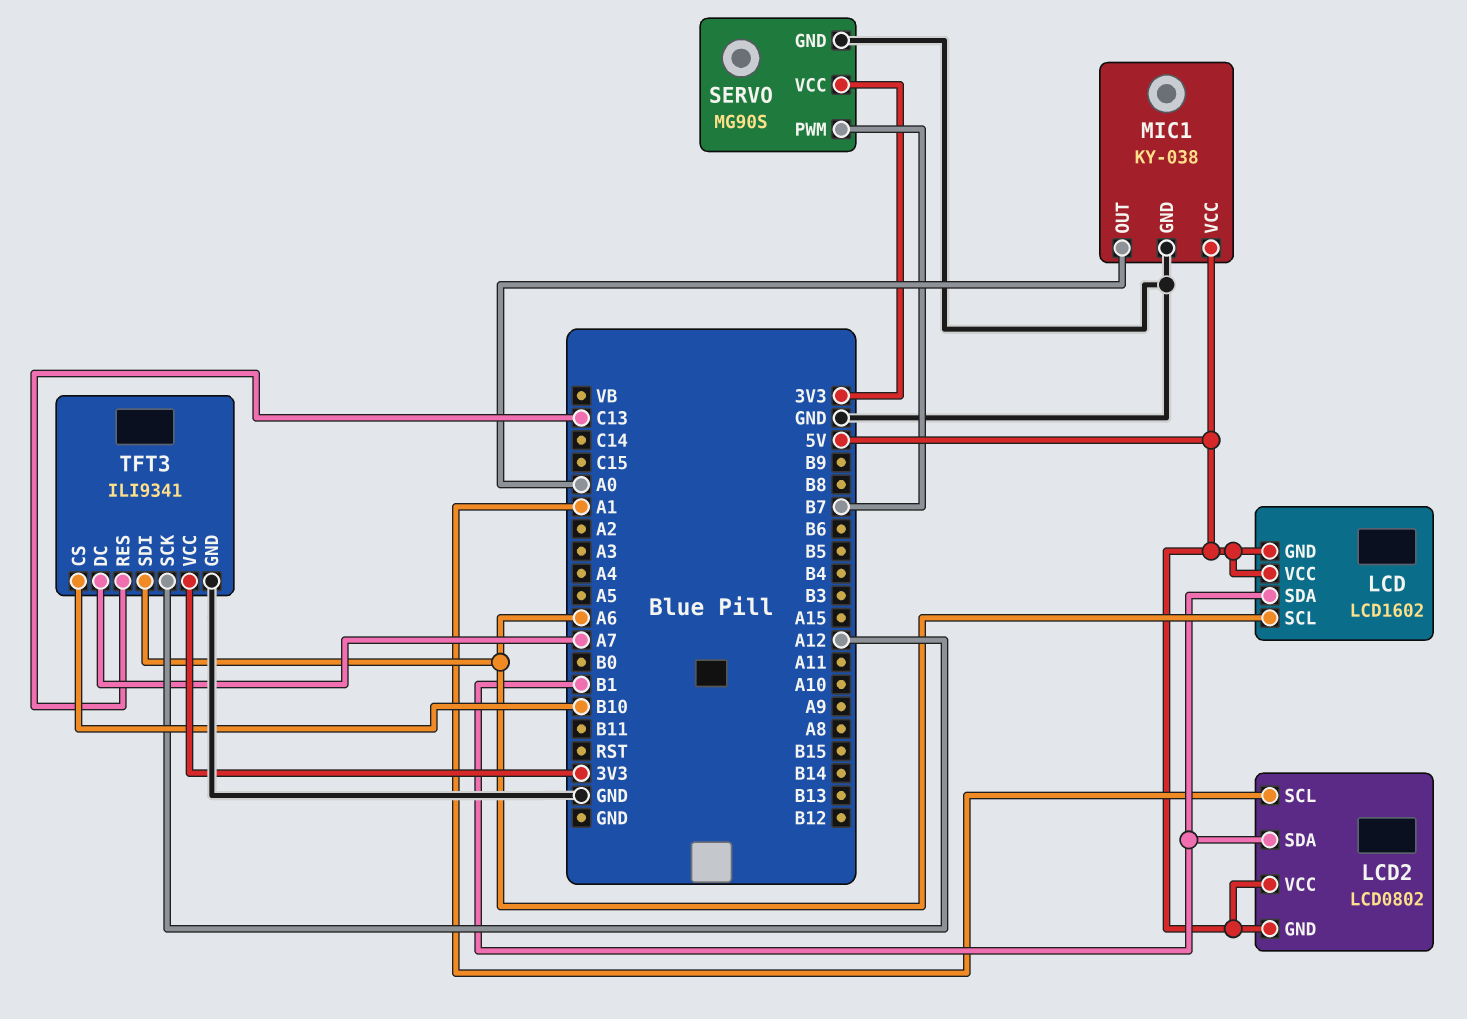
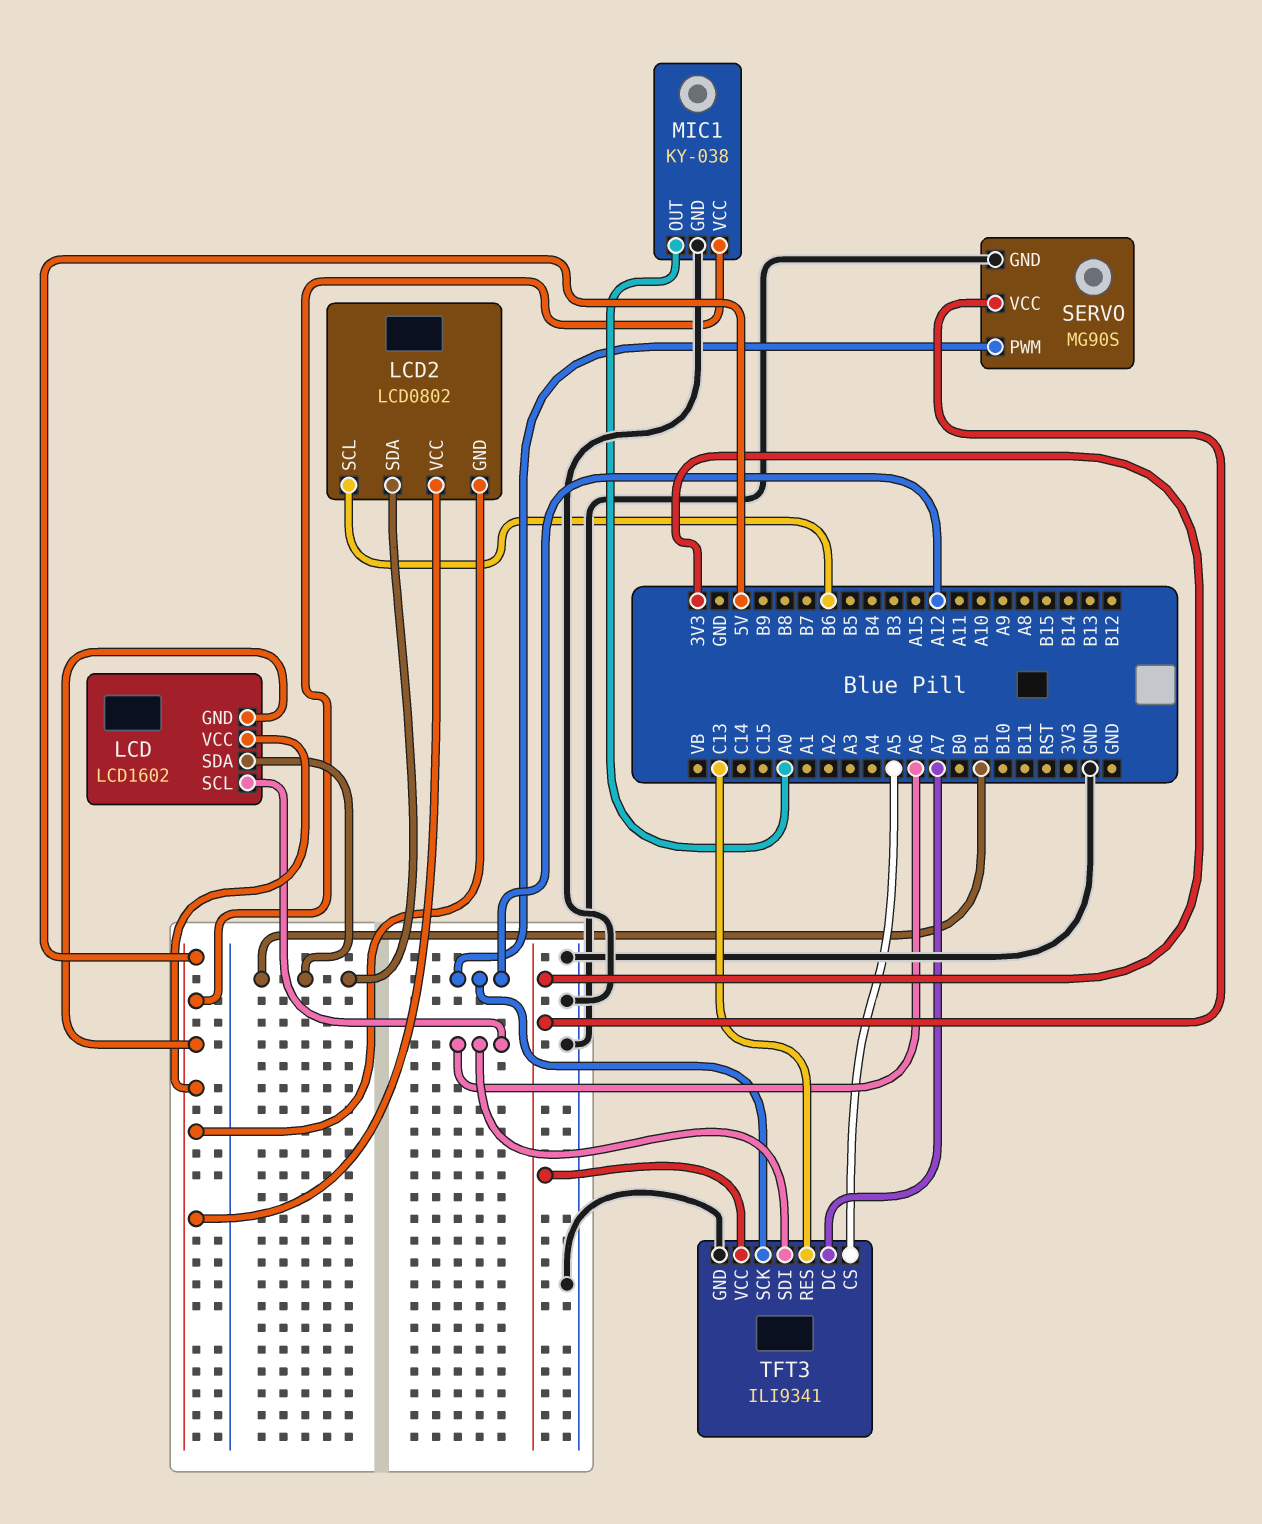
LCD2 pin SCL: A1 -> B6
SERVO pin PWM: B7 -> A12
TFT3 pin CS: B10 -> A5

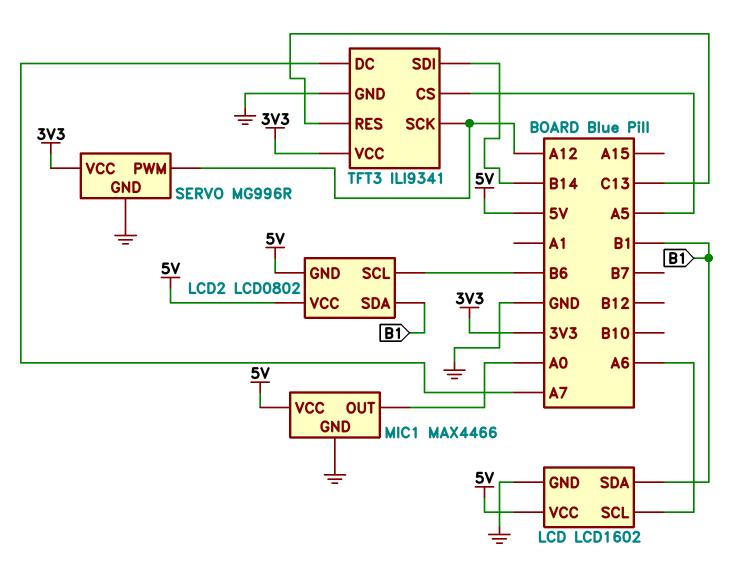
LCD pin GND: 5V -> GND
MIC1: KY-038 -> MAX4466
SERVO: MG90S -> MG996R
TFT3 pin SDI: A6 -> B14

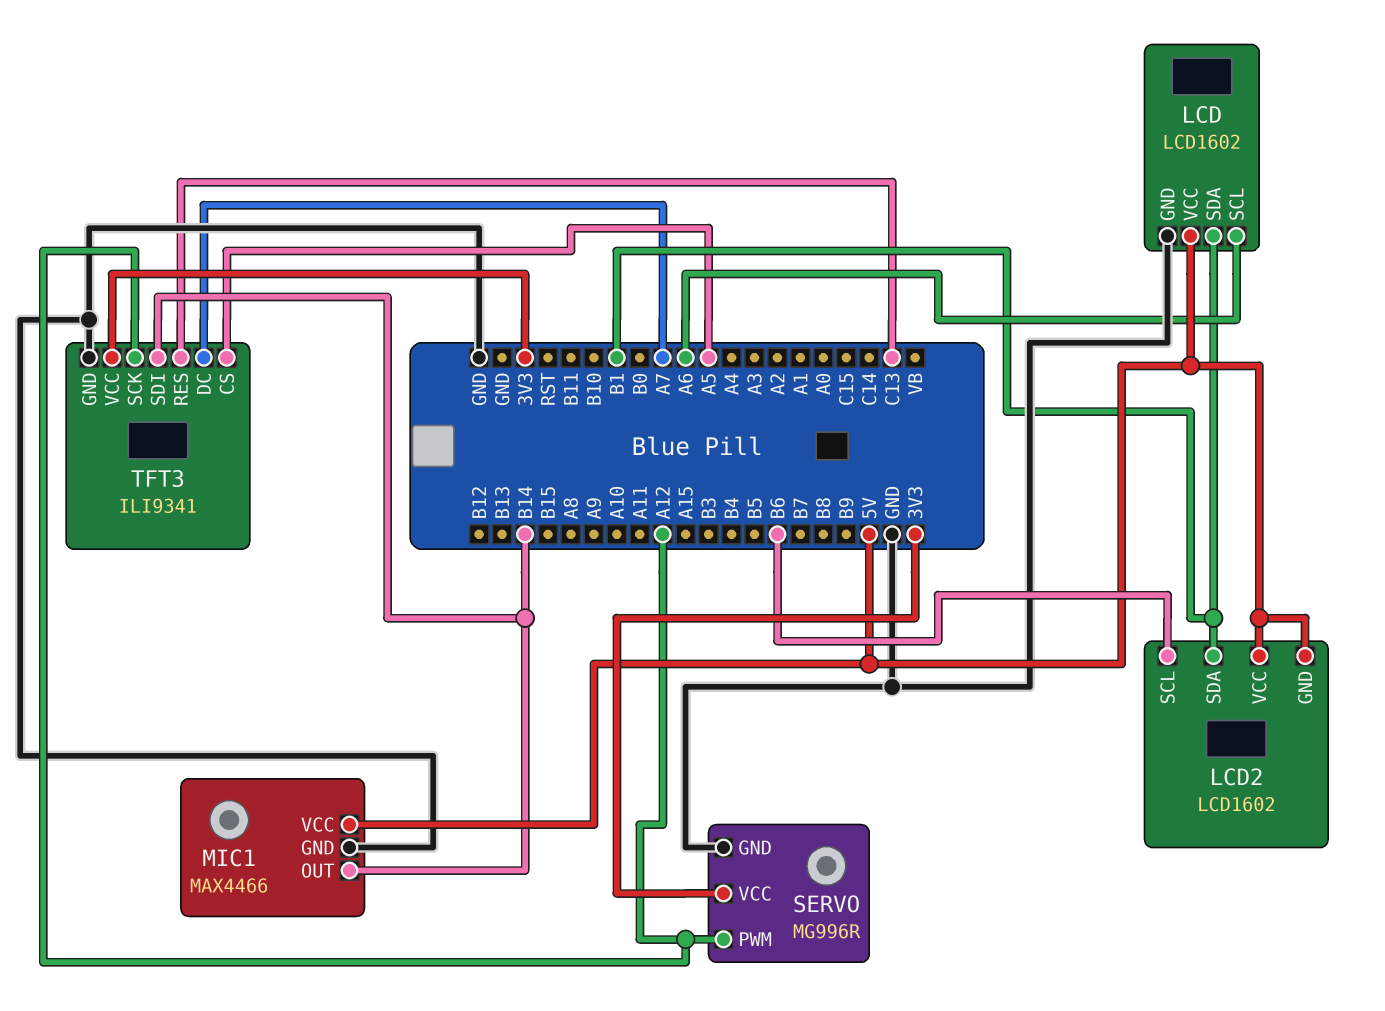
LCD2: LCD0802 -> LCD1602
MIC1 pin OUT: A0 -> B14

